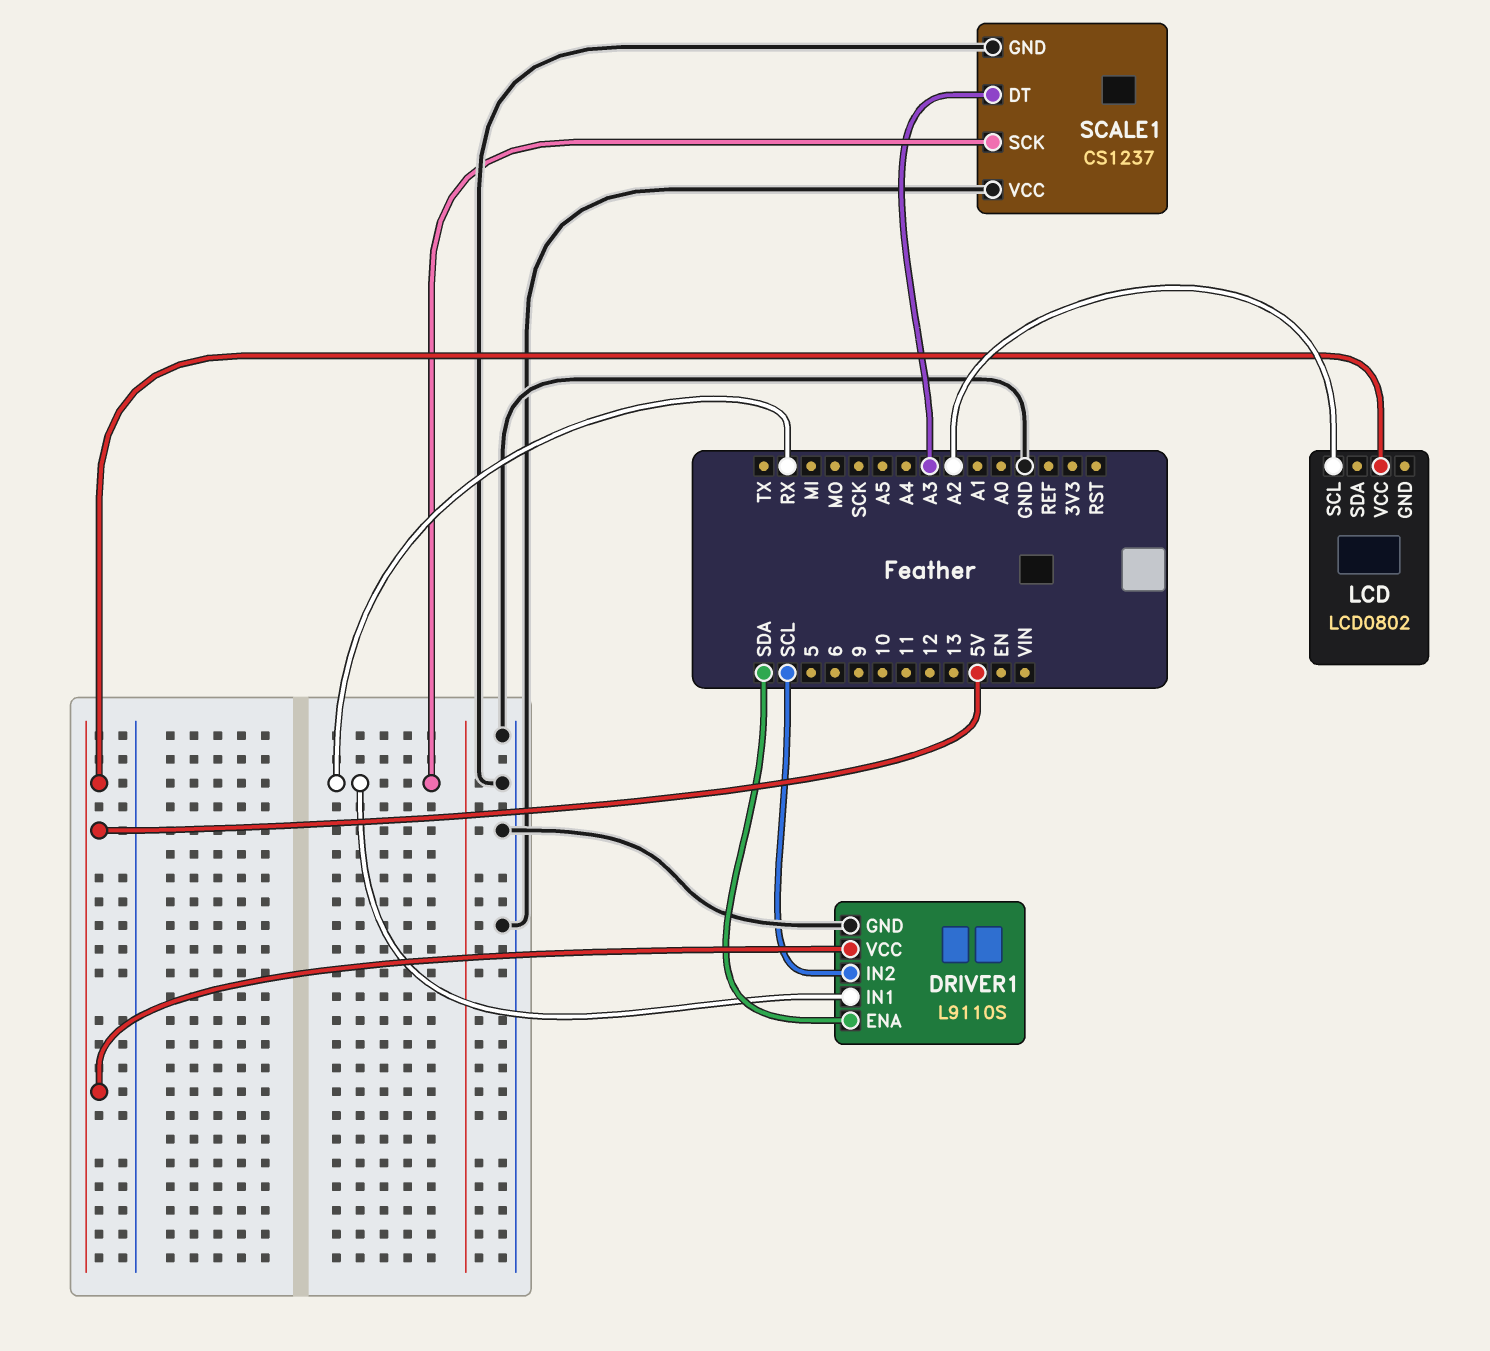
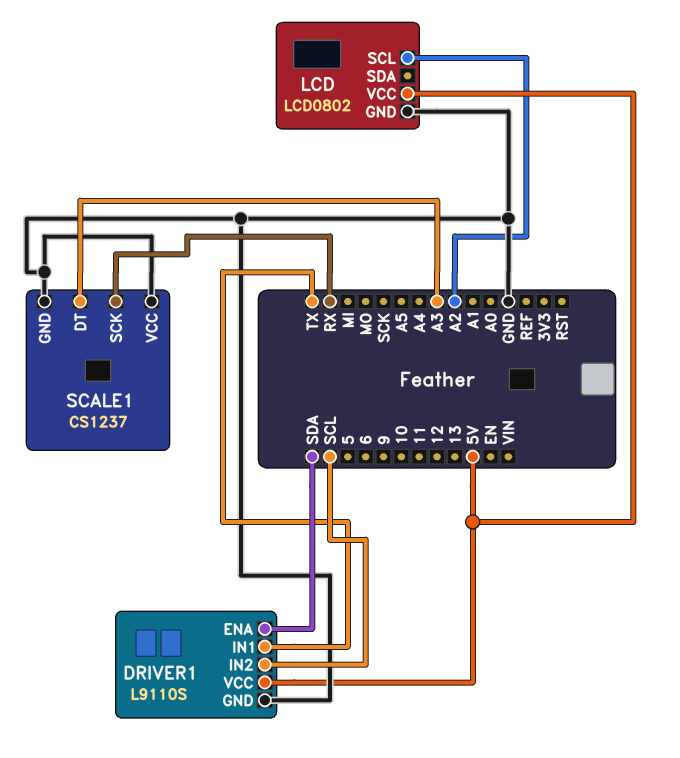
DRIVER1 pin IN1: RX -> TX
LCD pin GND: none -> GND

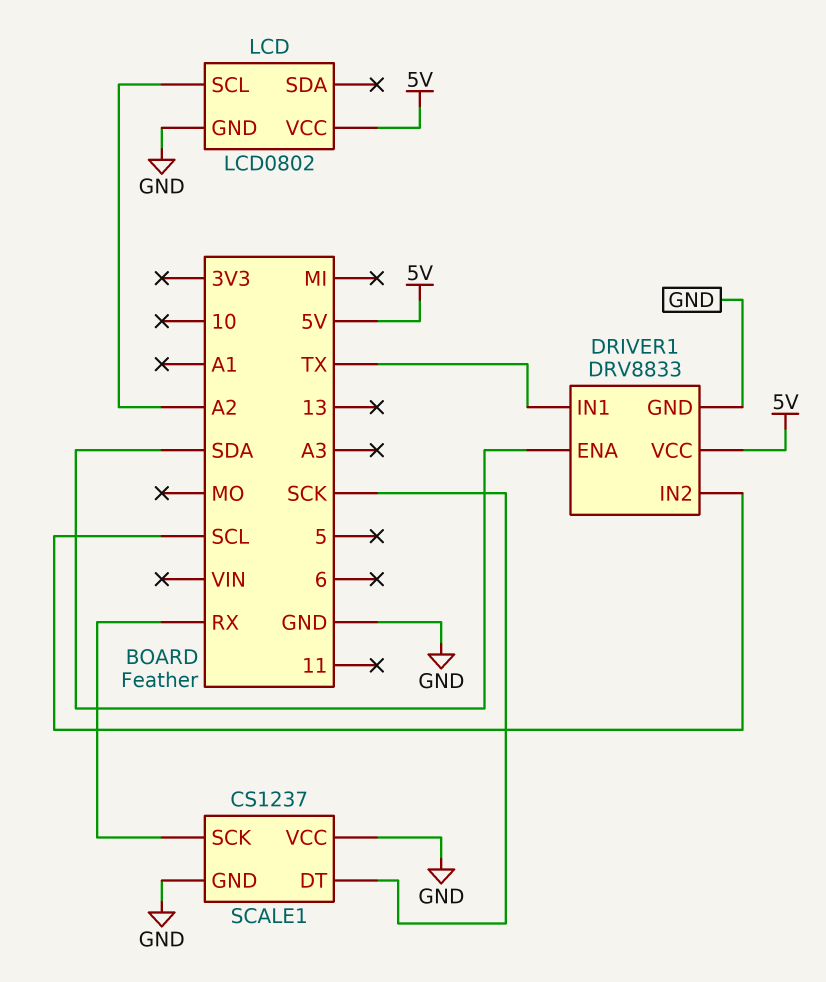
DRIVER1: L9110S -> DRV8833
SCALE1 pin DT: A3 -> SCK

